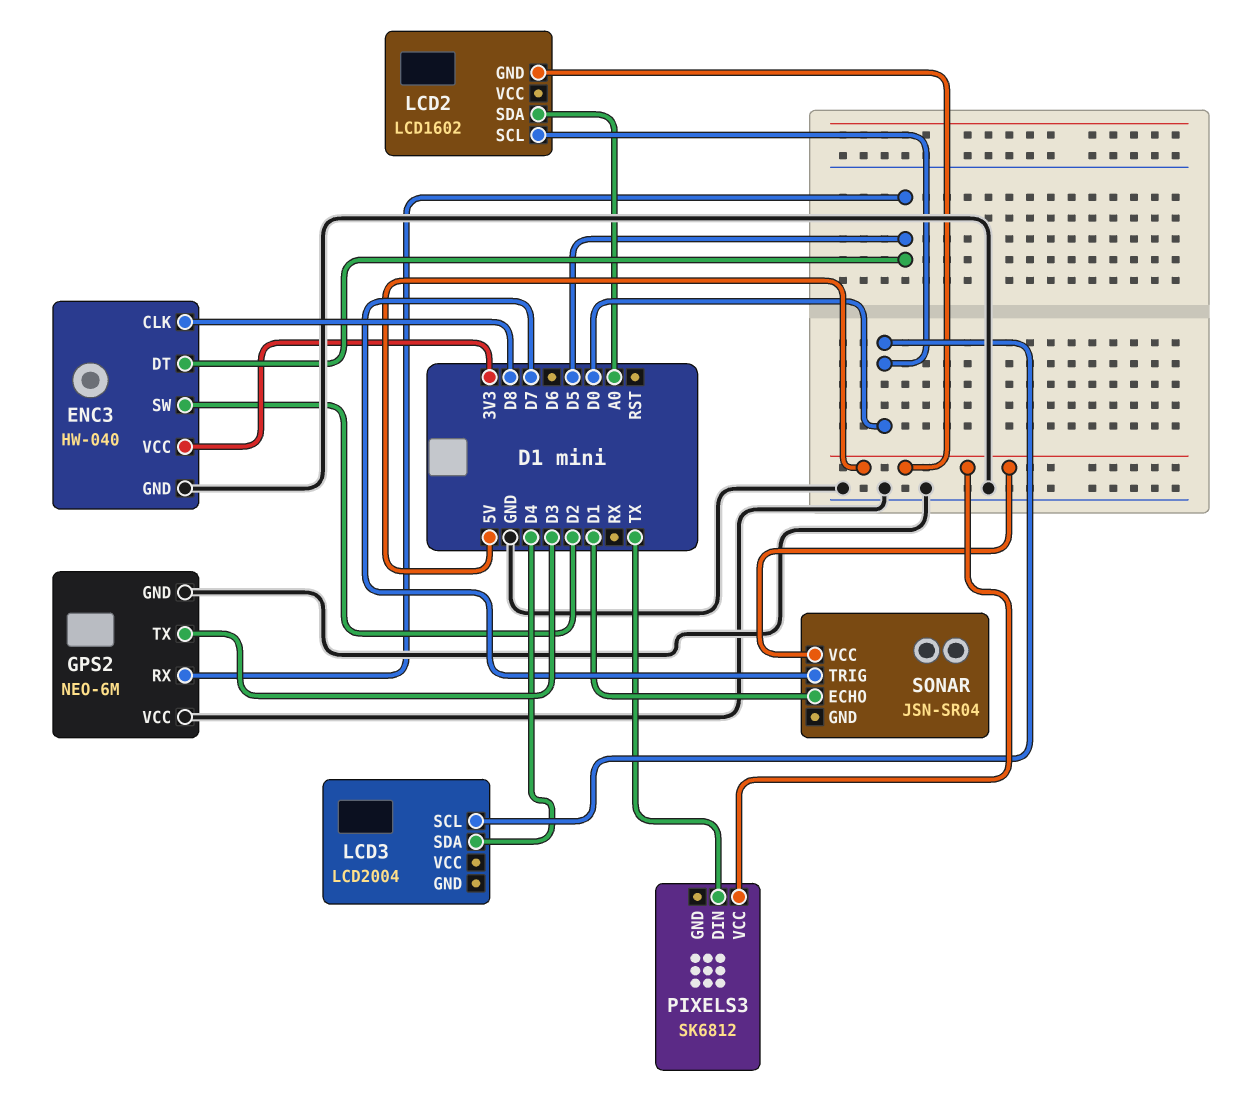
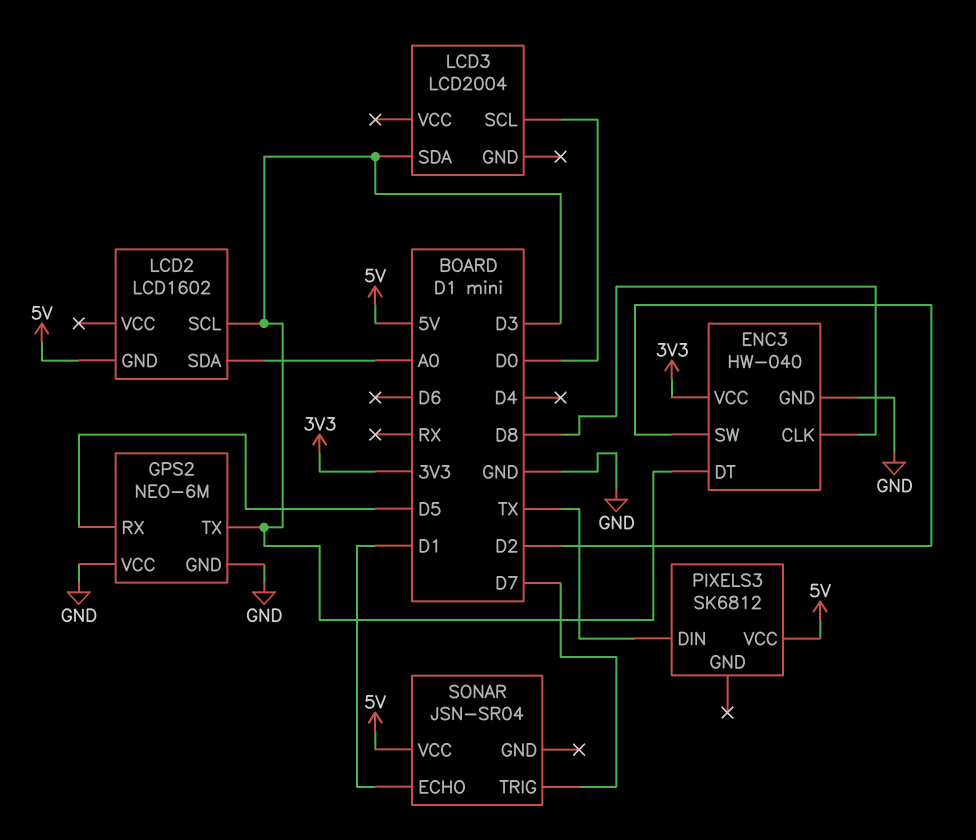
ENC3 pin DT: D5 -> D3
LCD2 pin SCL: D0 -> D3
LCD3 pin SDA: D4 -> D3

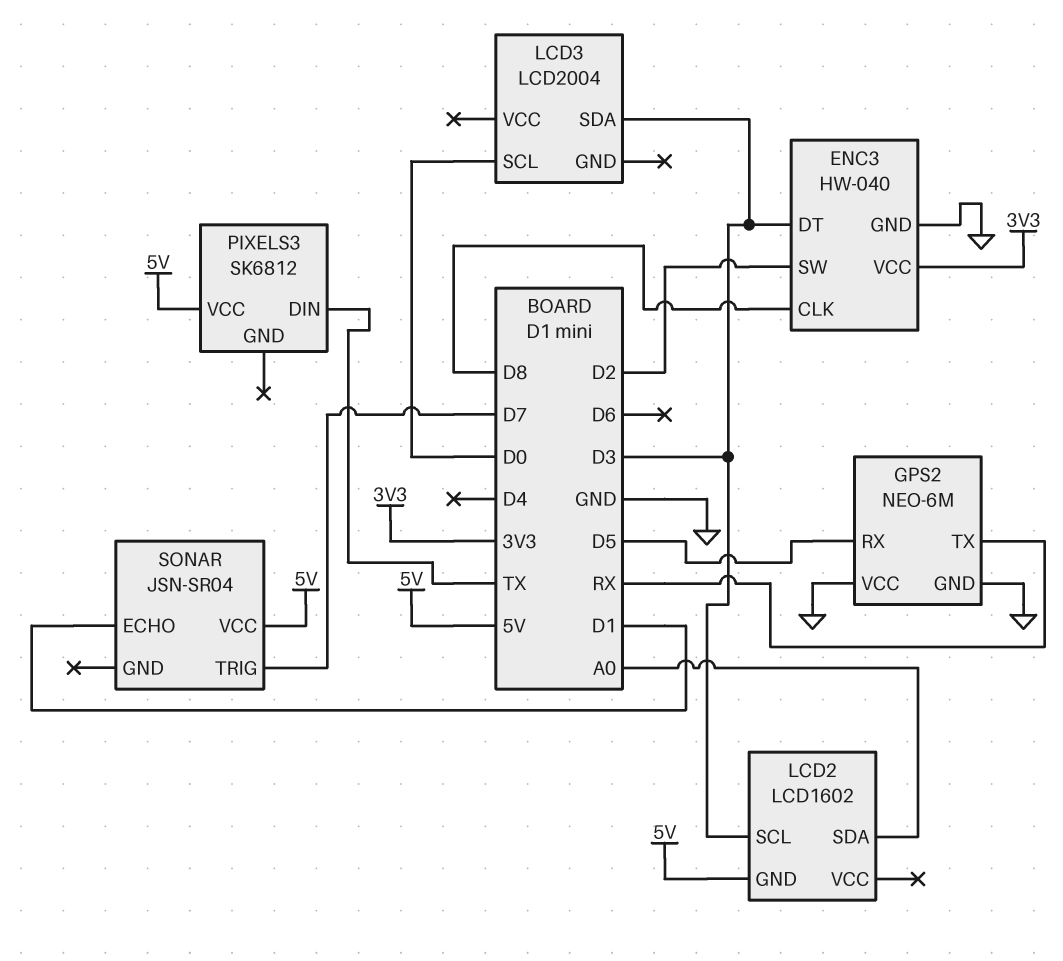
GPS2 pin TX: D3 -> RX

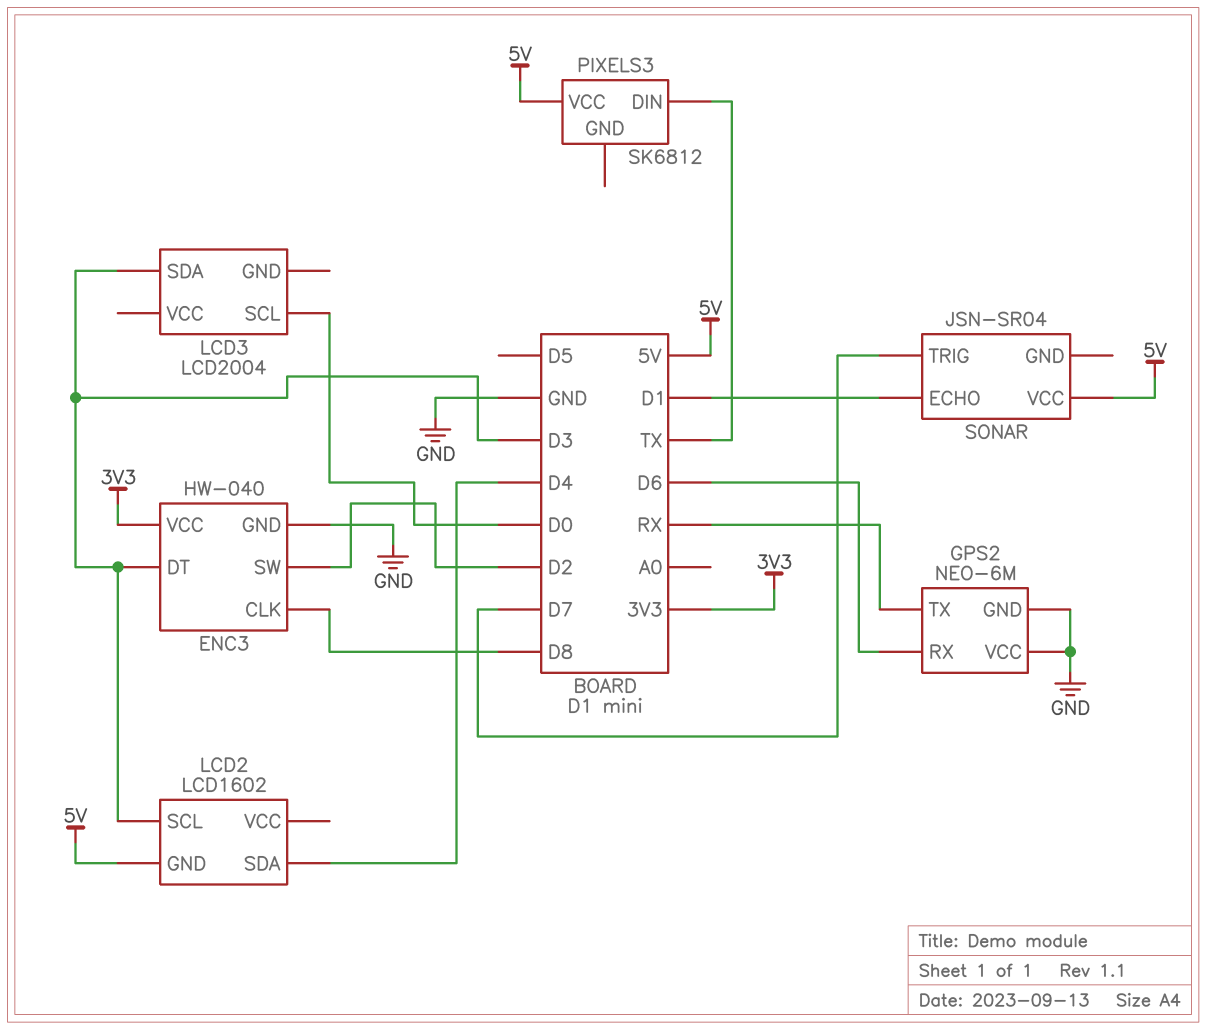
GPS2 pin RX: D5 -> D6
LCD2 pin SDA: A0 -> D4

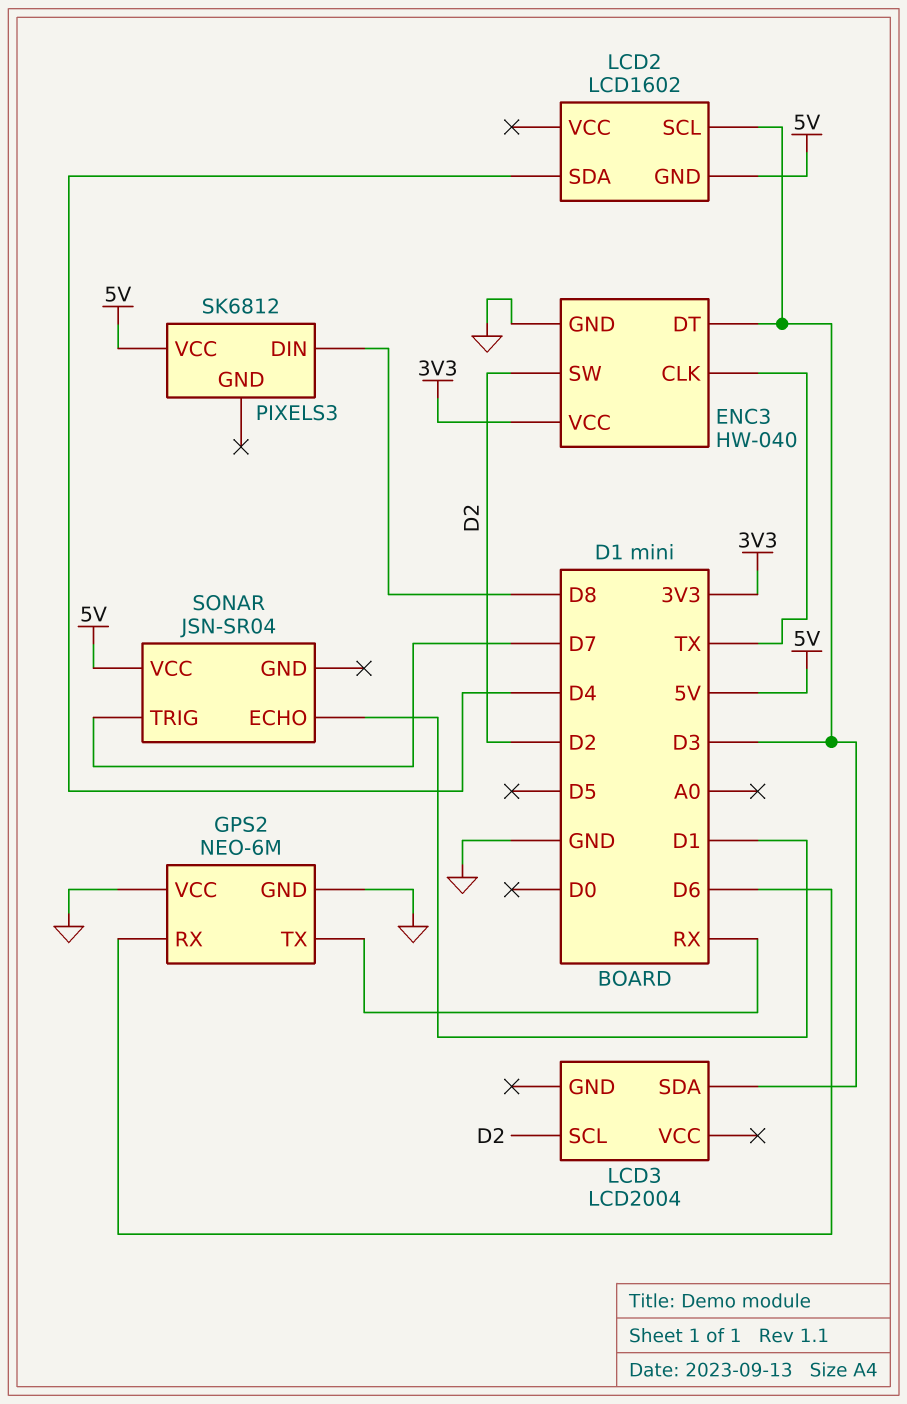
ENC3 pin CLK: D8 -> TX
LCD3 pin SCL: D0 -> D2
PIXELS3 pin DIN: TX -> D8

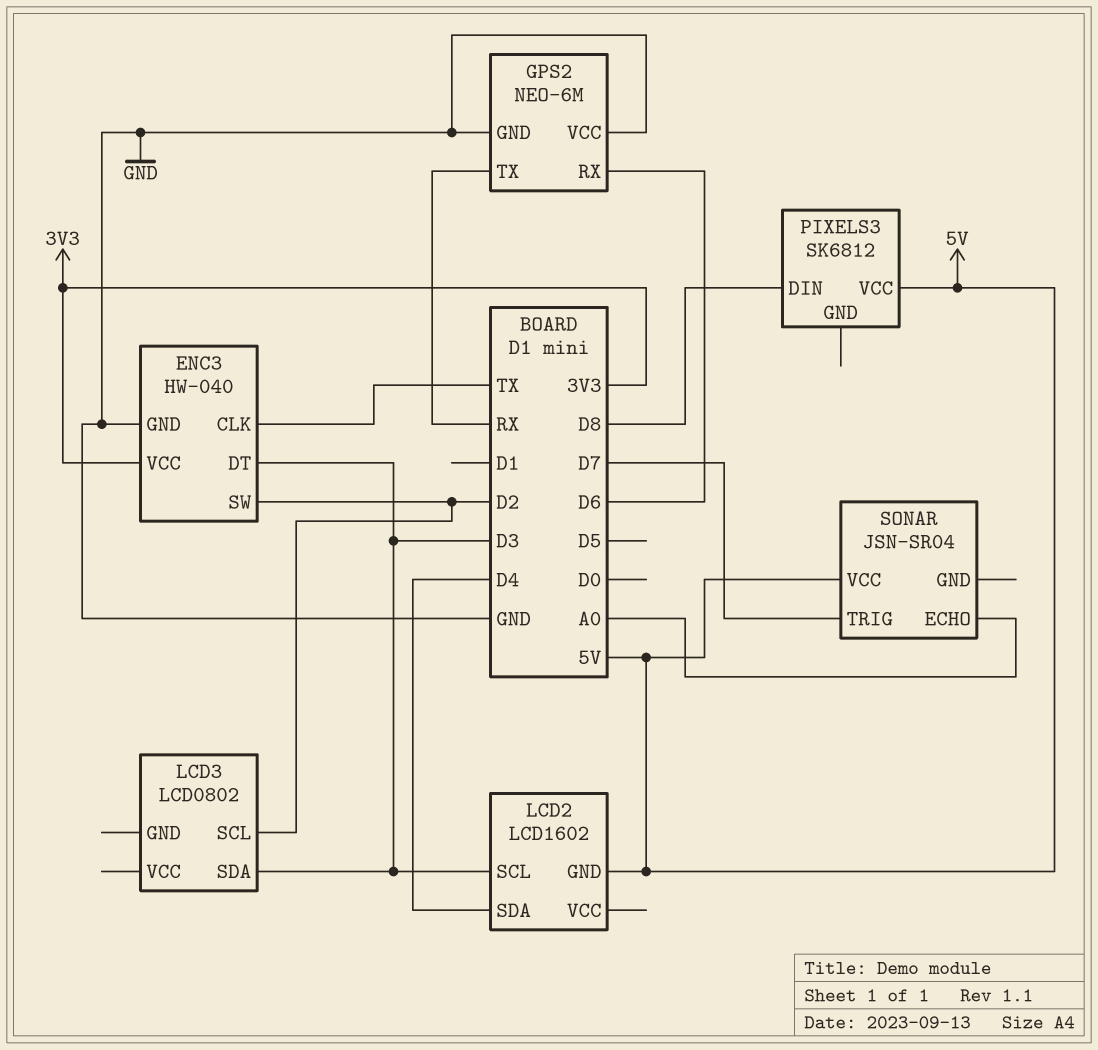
LCD3: LCD2004 -> LCD0802
SONAR pin ECHO: D1 -> A0

